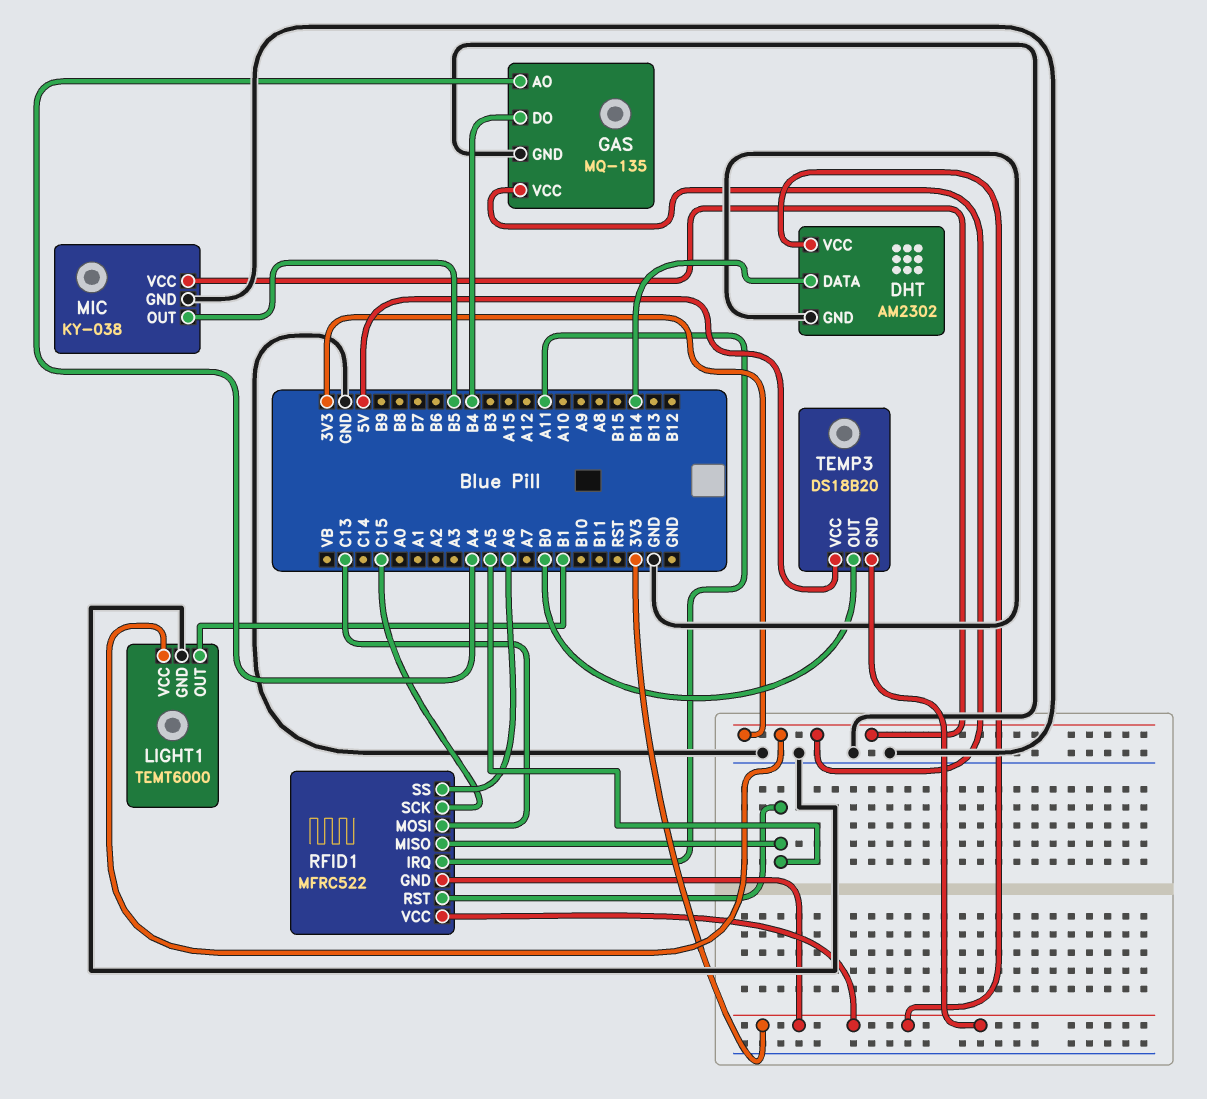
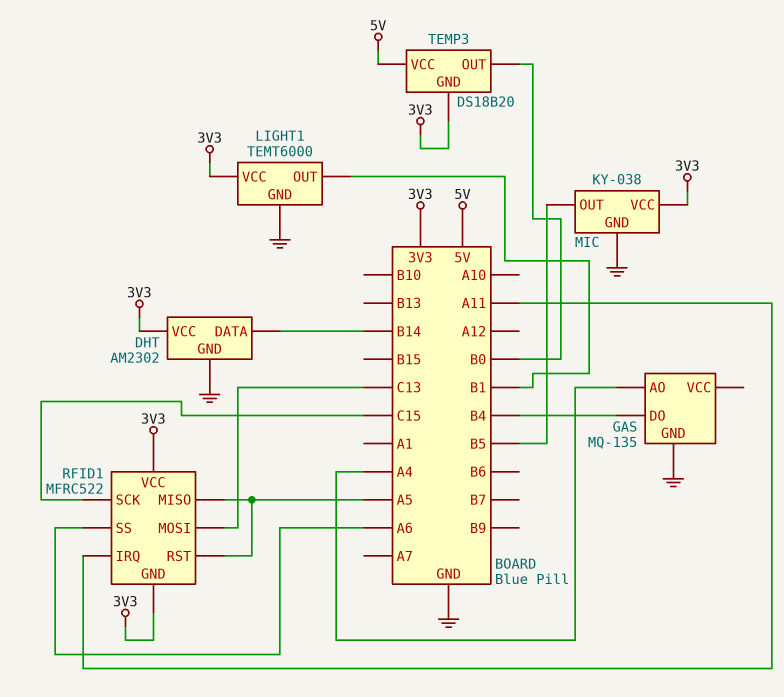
GAS pin VCC: 3V3 -> none

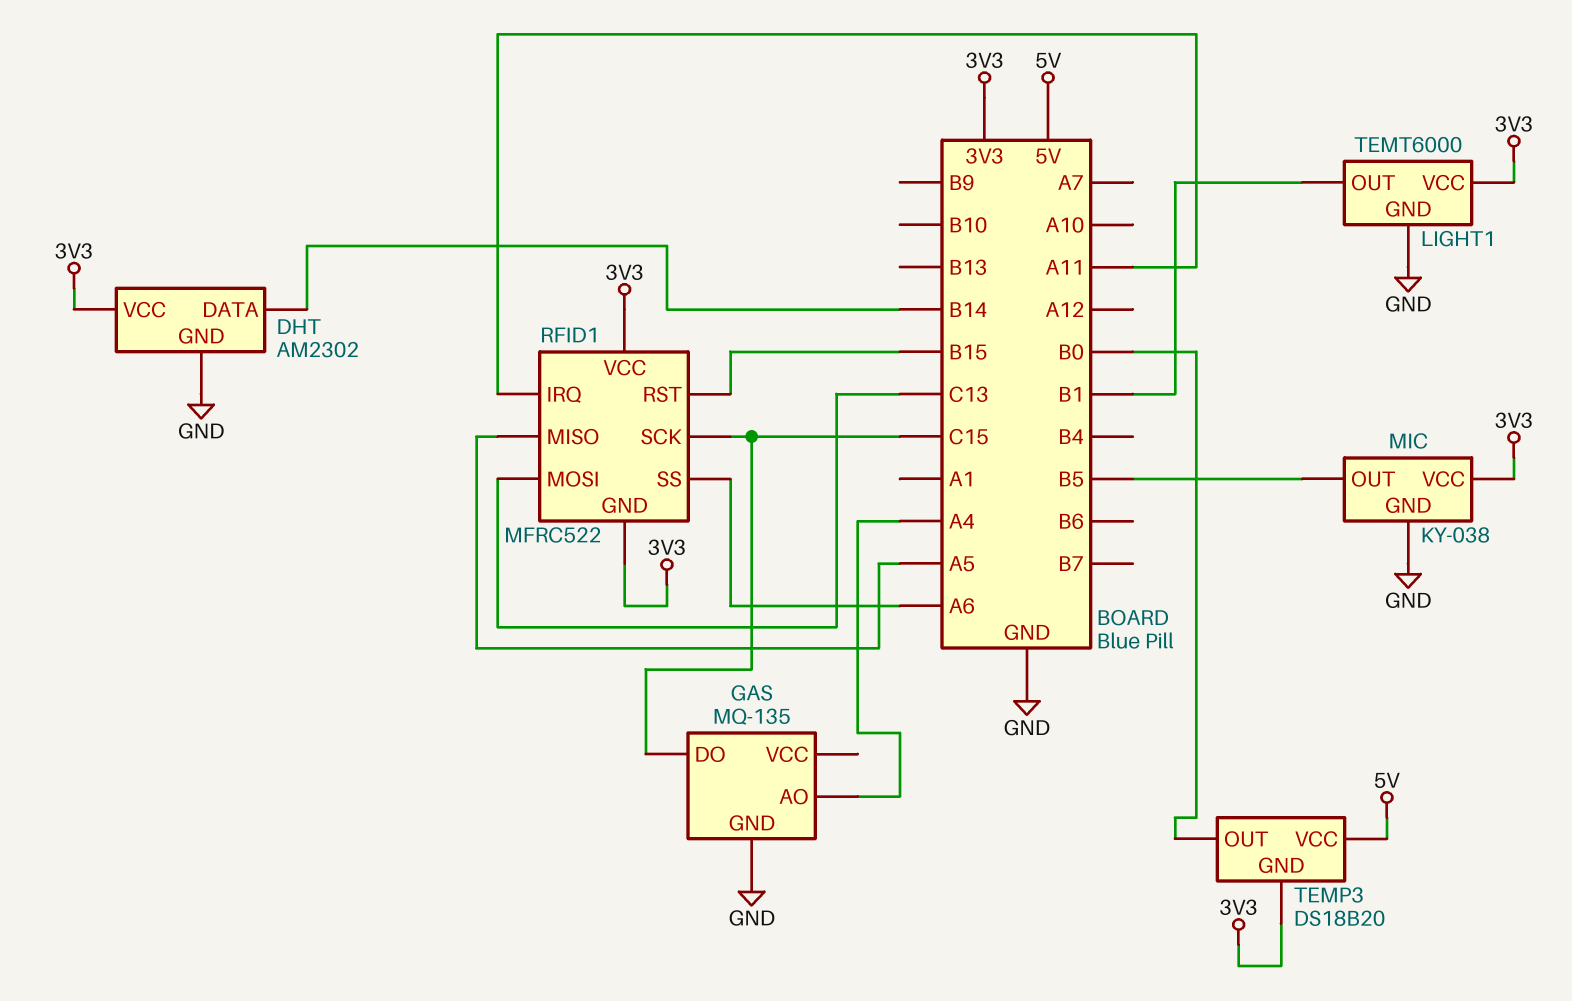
GAS pin DO: B4 -> C15
RFID1 pin RST: A5 -> B15

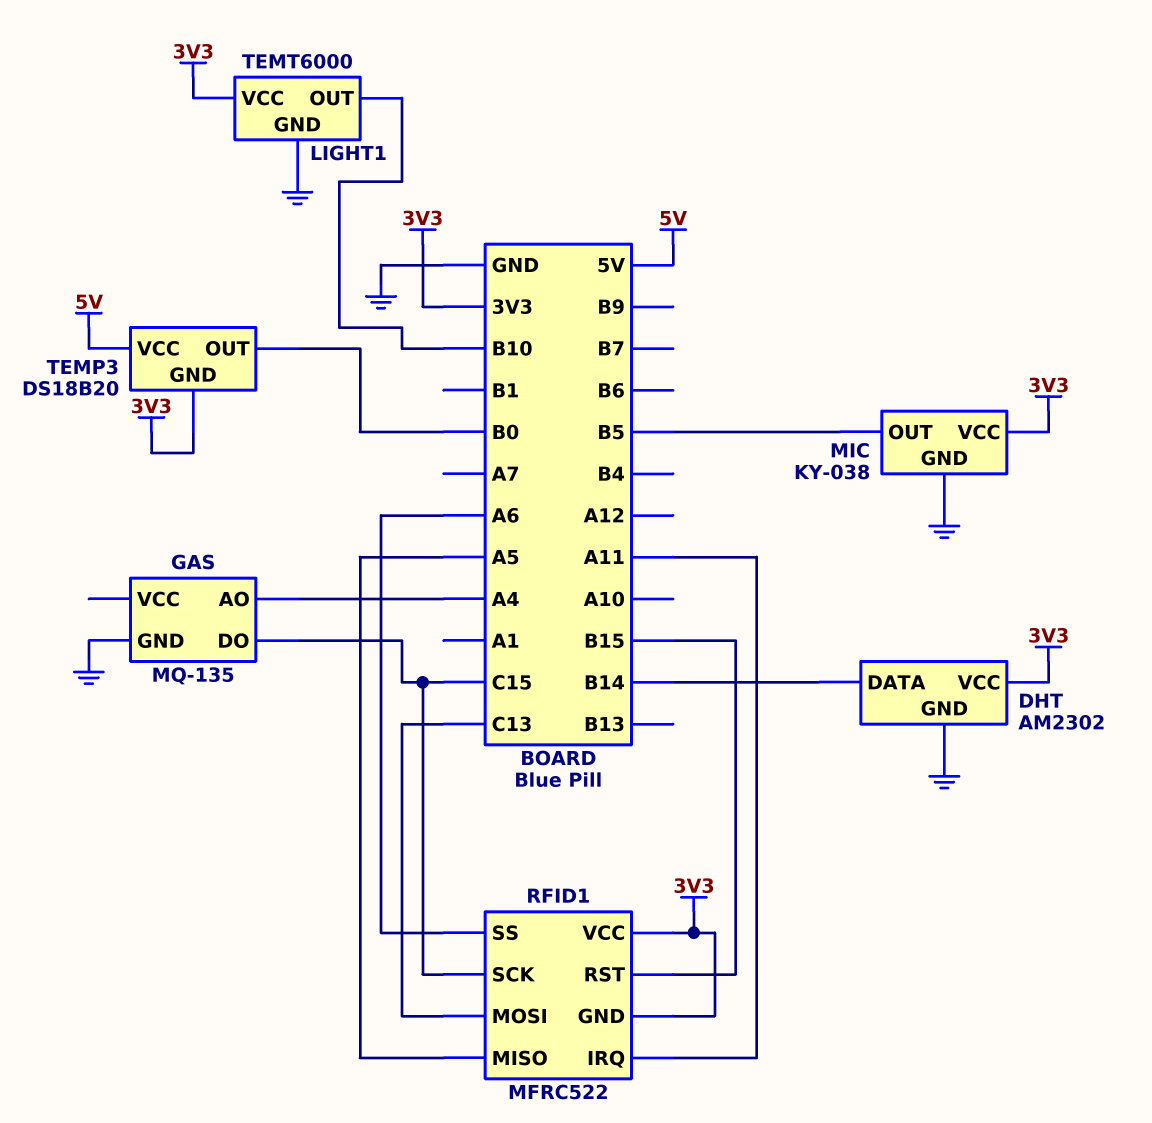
LIGHT1 pin OUT: B1 -> B10

